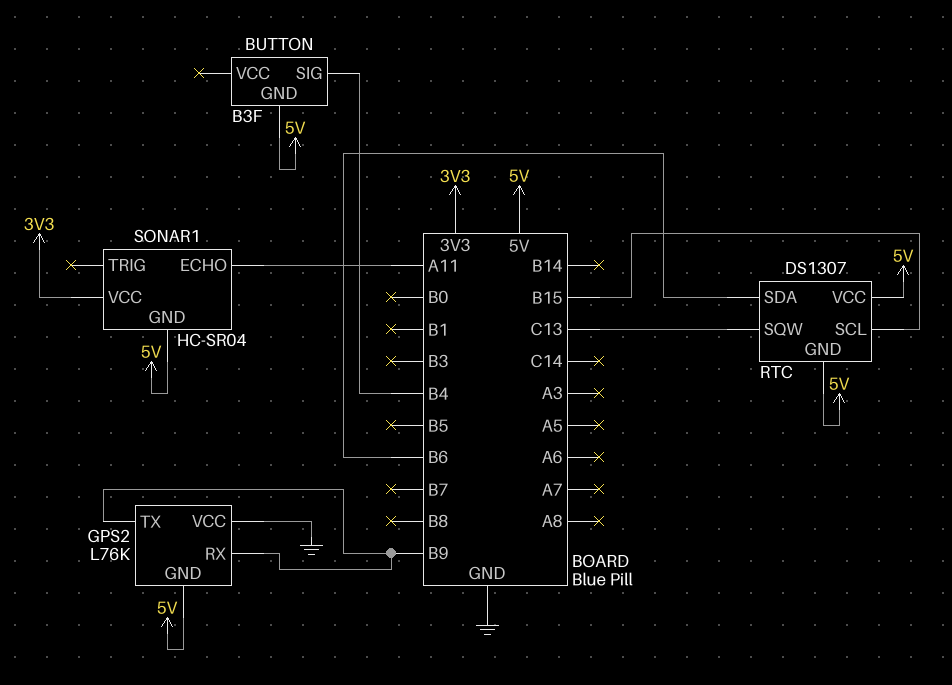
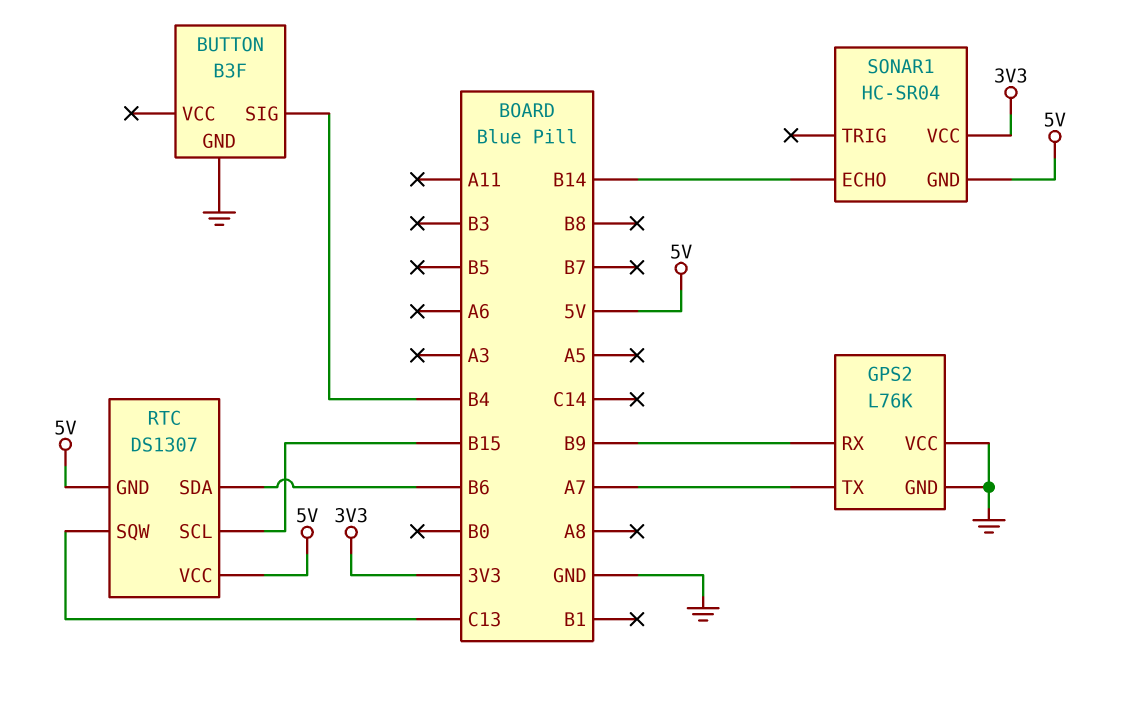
BUTTON pin GND: 5V -> GND
GPS2 pin GND: 5V -> GND
GPS2 pin TX: B9 -> A7
SONAR1 pin ECHO: A11 -> B14

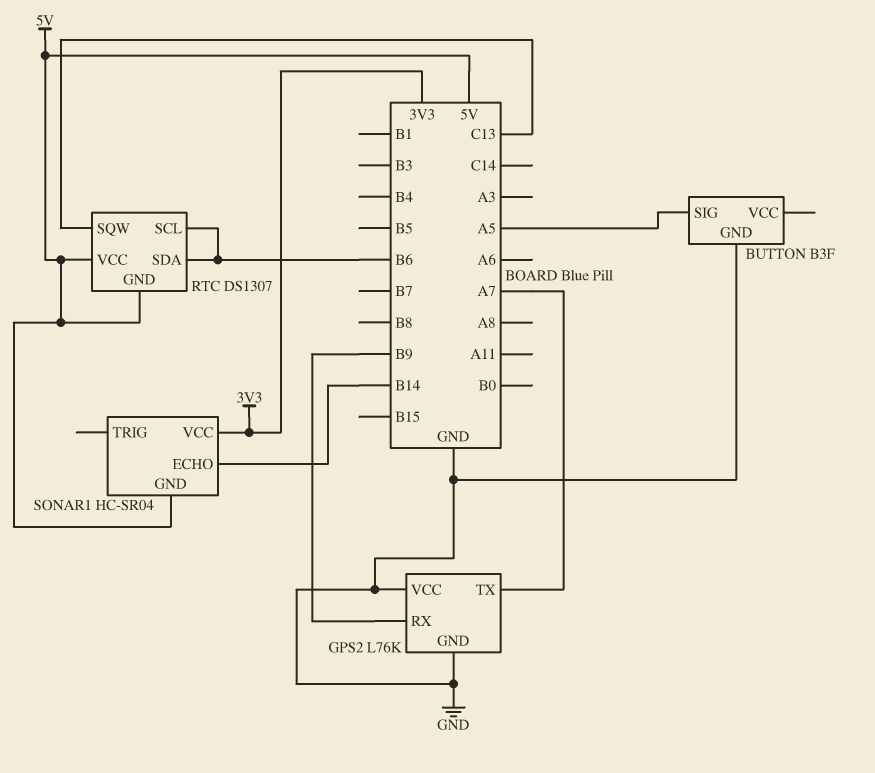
BUTTON pin SIG: B4 -> A5
RTC pin SCL: B15 -> B6

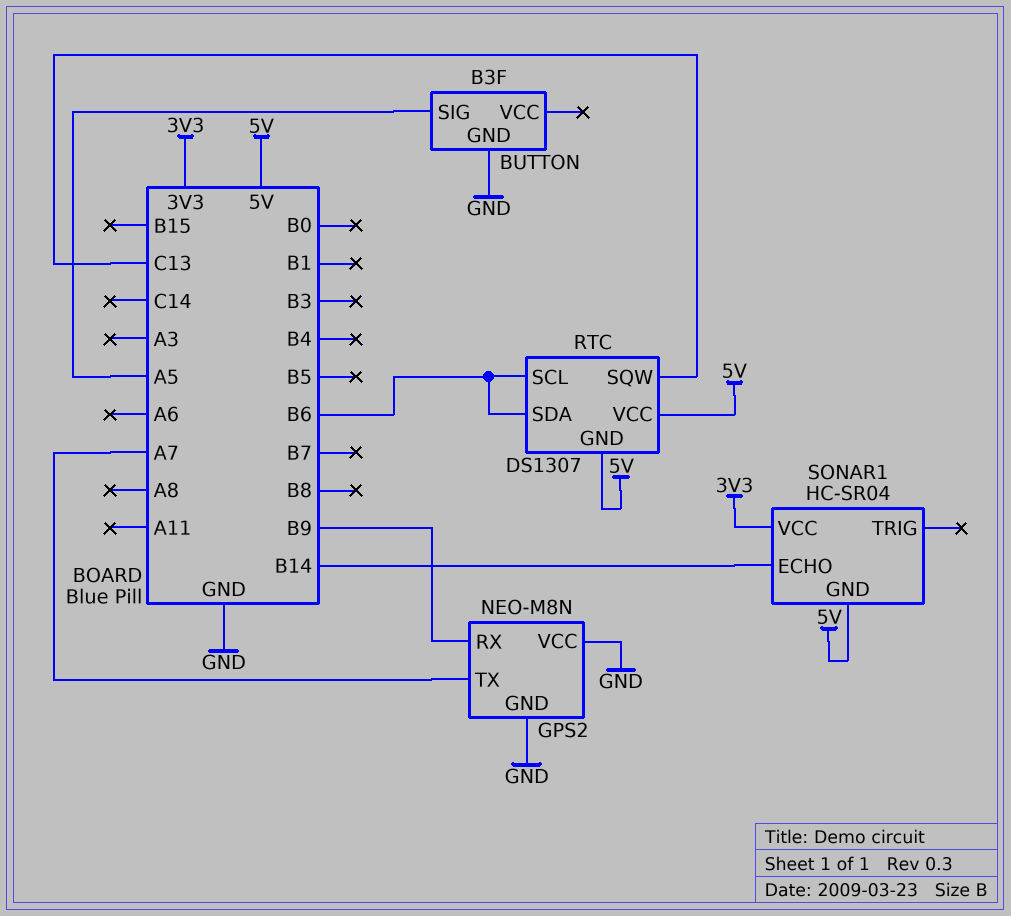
GPS2: L76K -> NEO-M8N

